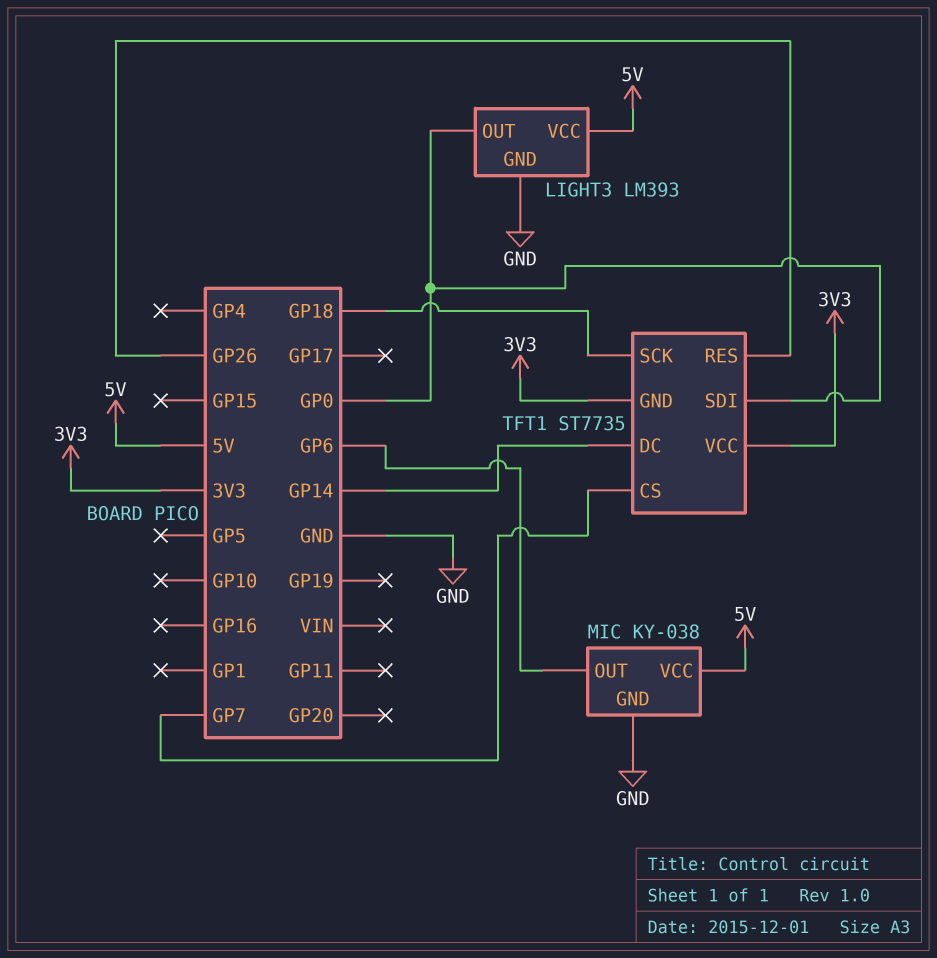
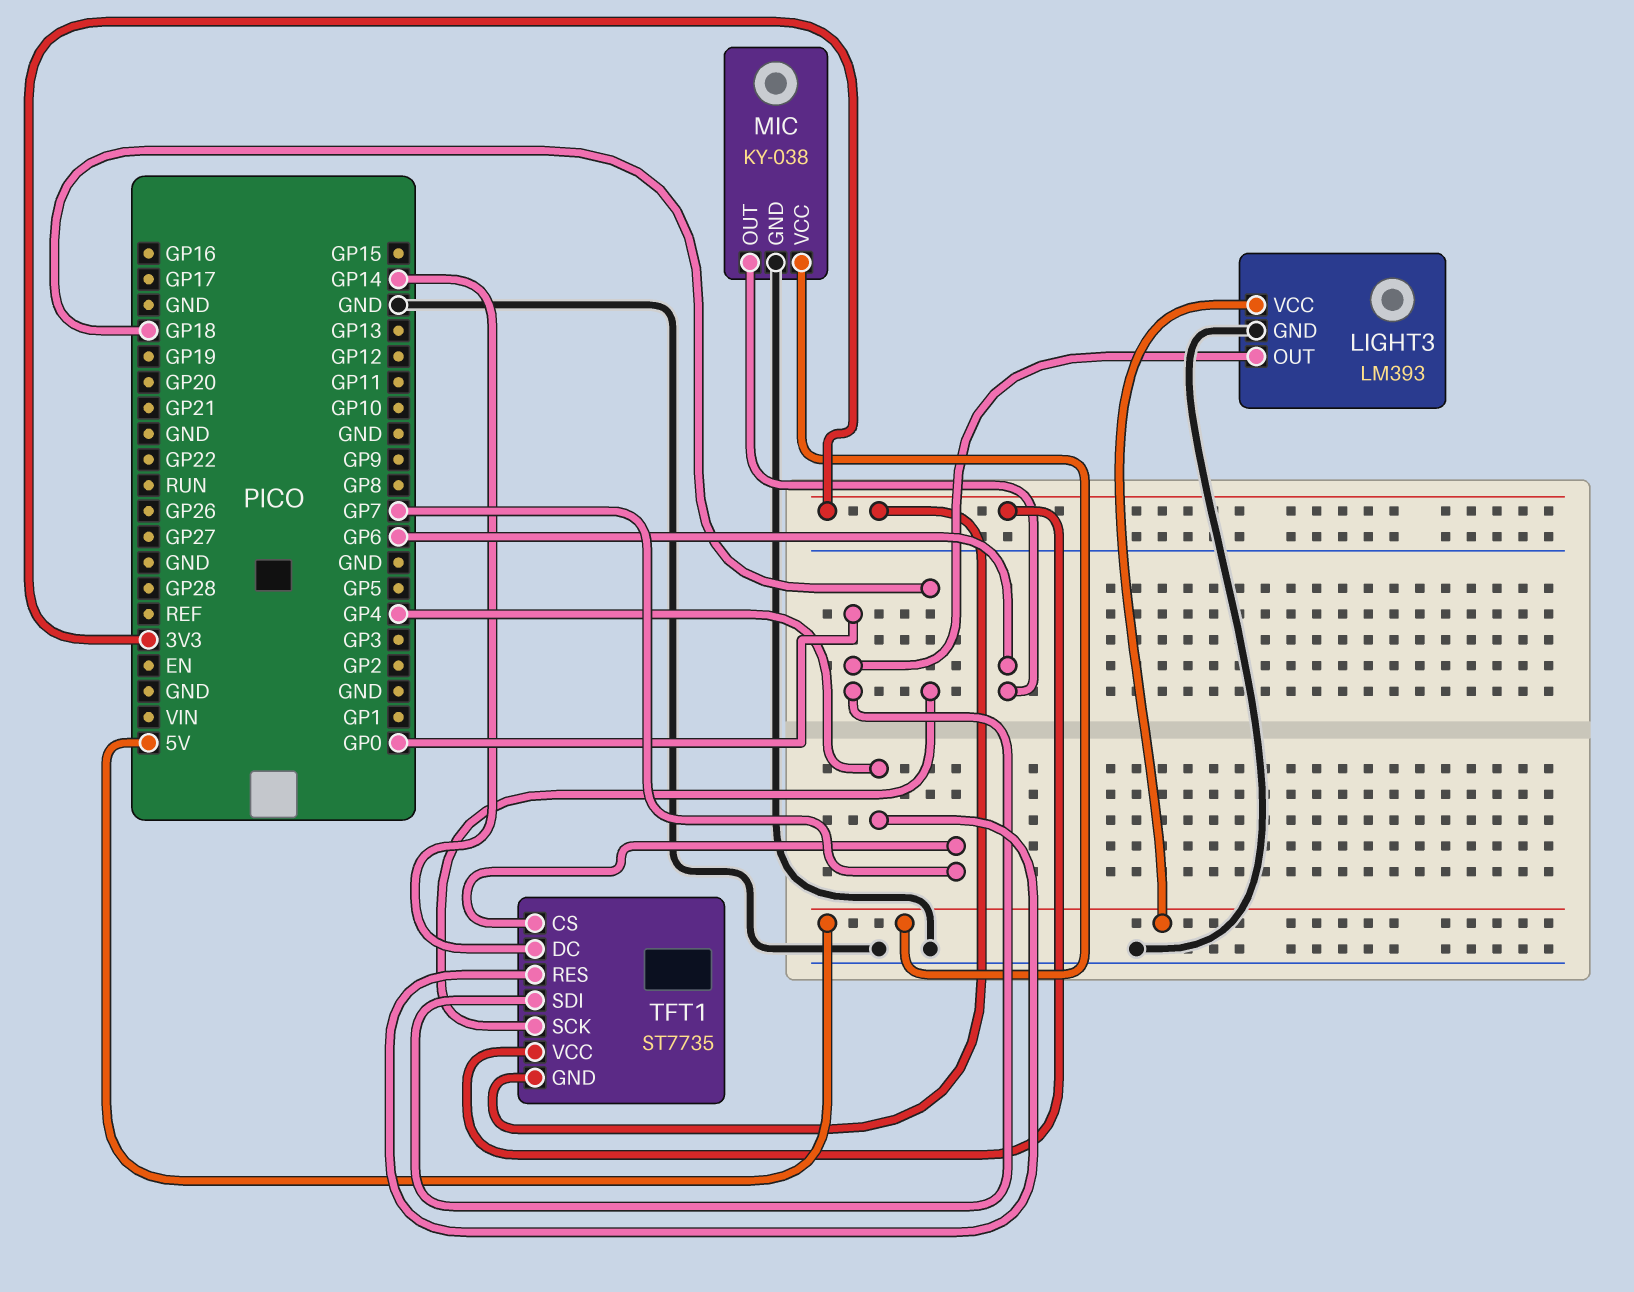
TFT1 pin RES: GP26 -> GP4

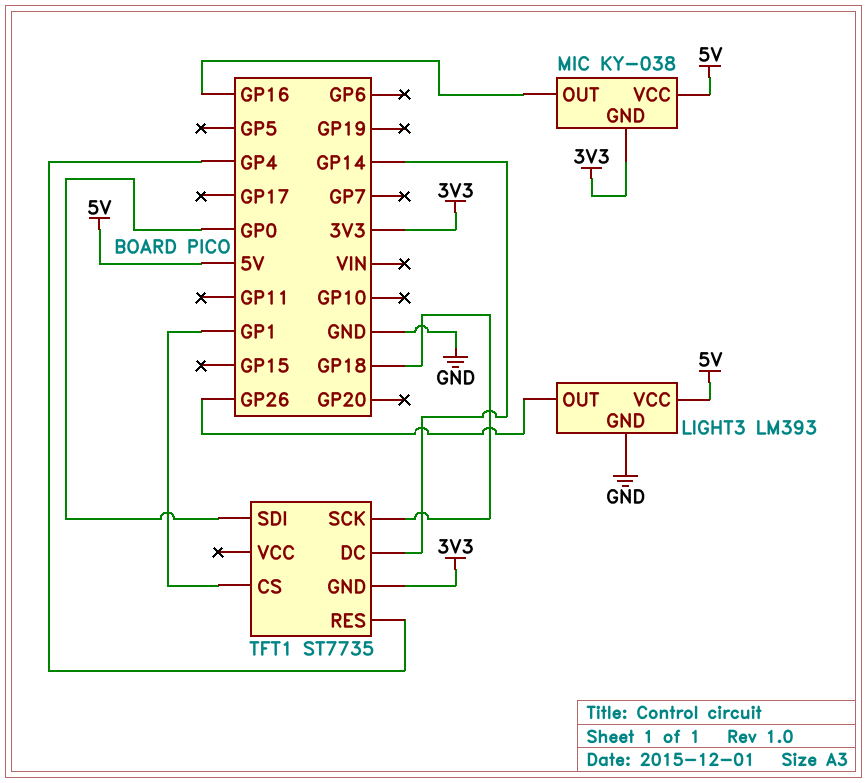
LIGHT3 pin OUT: GP0 -> GP26
MIC pin GND: GND -> 3V3
MIC pin OUT: GP6 -> GP16
TFT1 pin CS: GP7 -> GP1
TFT1 pin VCC: 3V3 -> none

